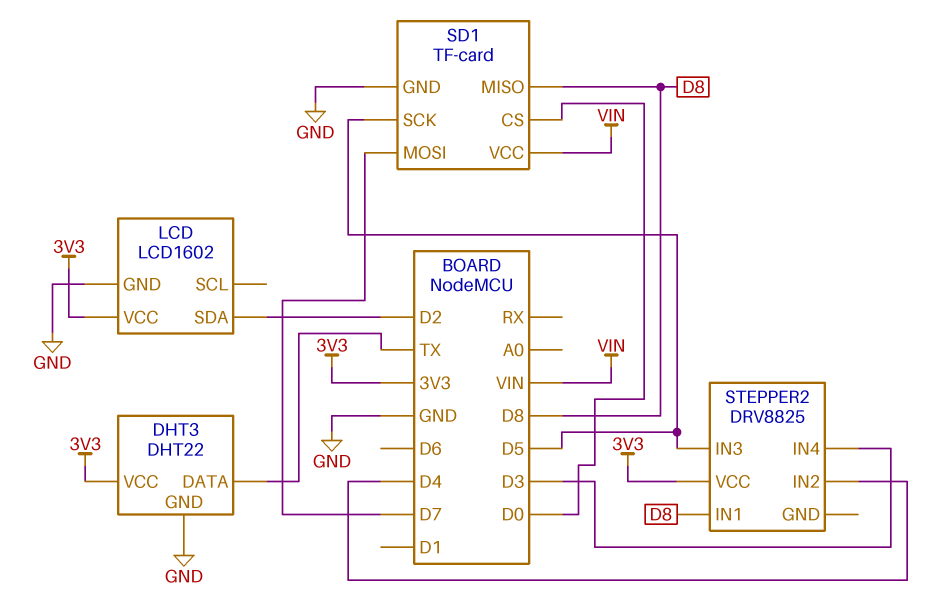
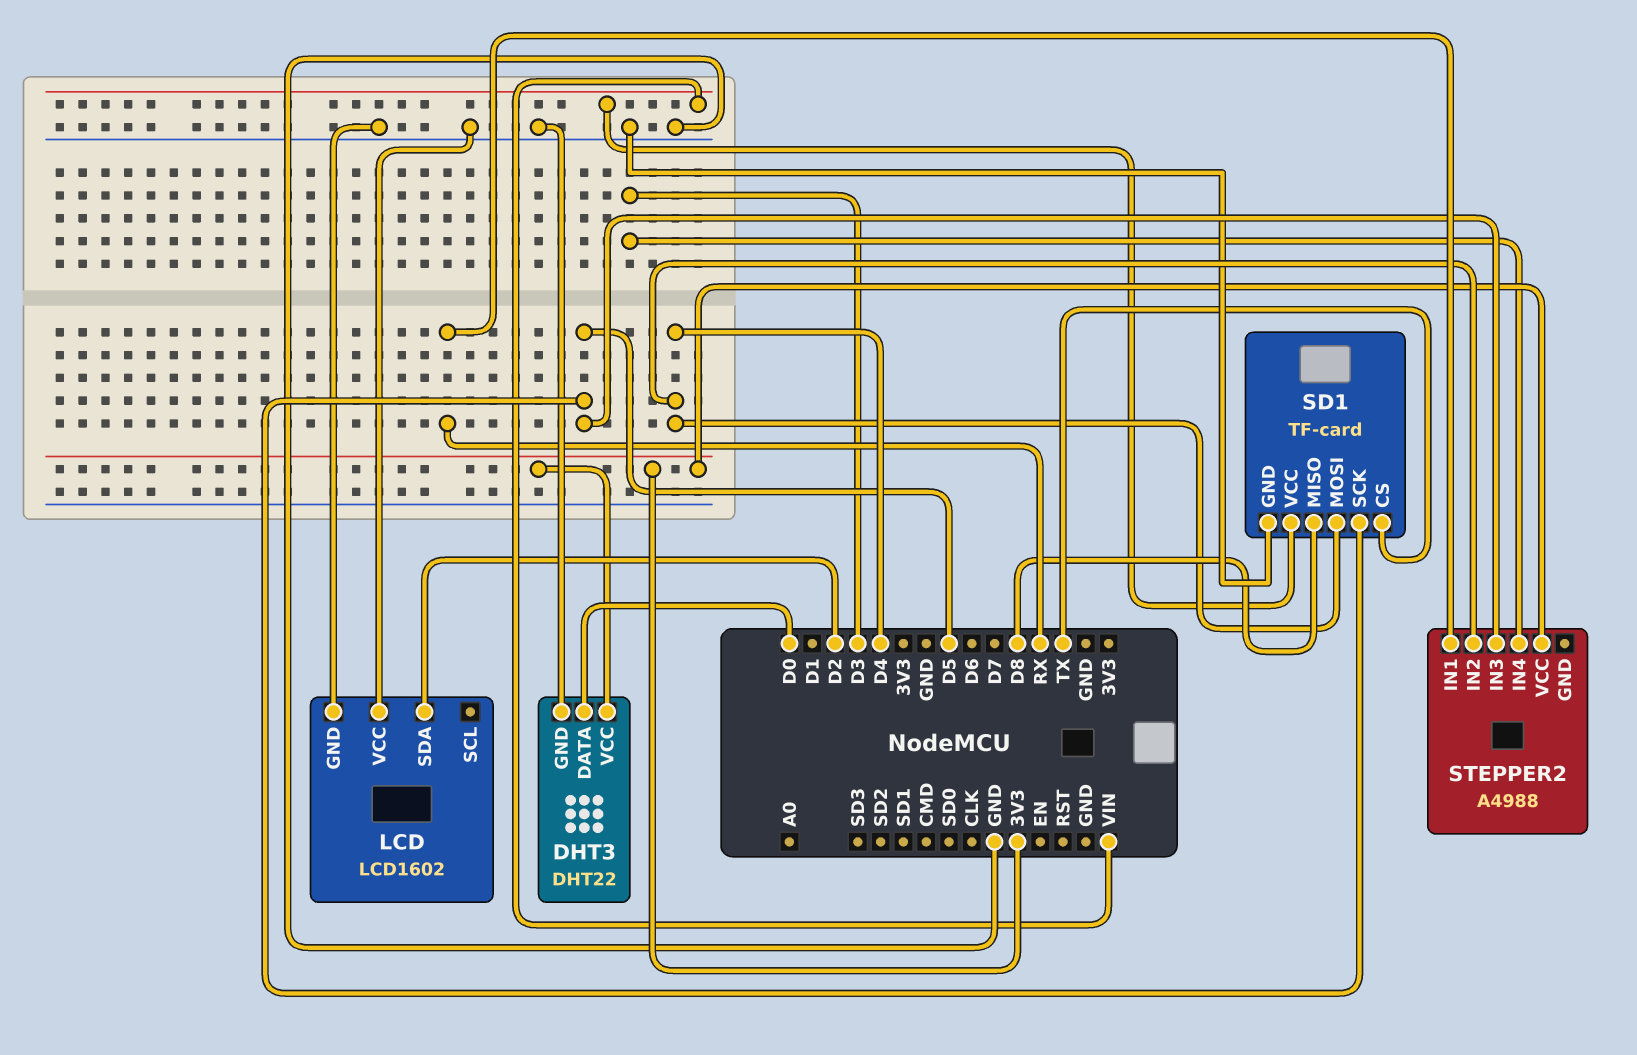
DHT3 pin DATA: TX -> D0
LCD pin VCC: 3V3 -> GND
SD1 pin CS: D0 -> TX
SD1 pin MOSI: D7 -> D4
STEPPER2: DRV8825 -> A4988
STEPPER2 pin IN1: D8 -> RX

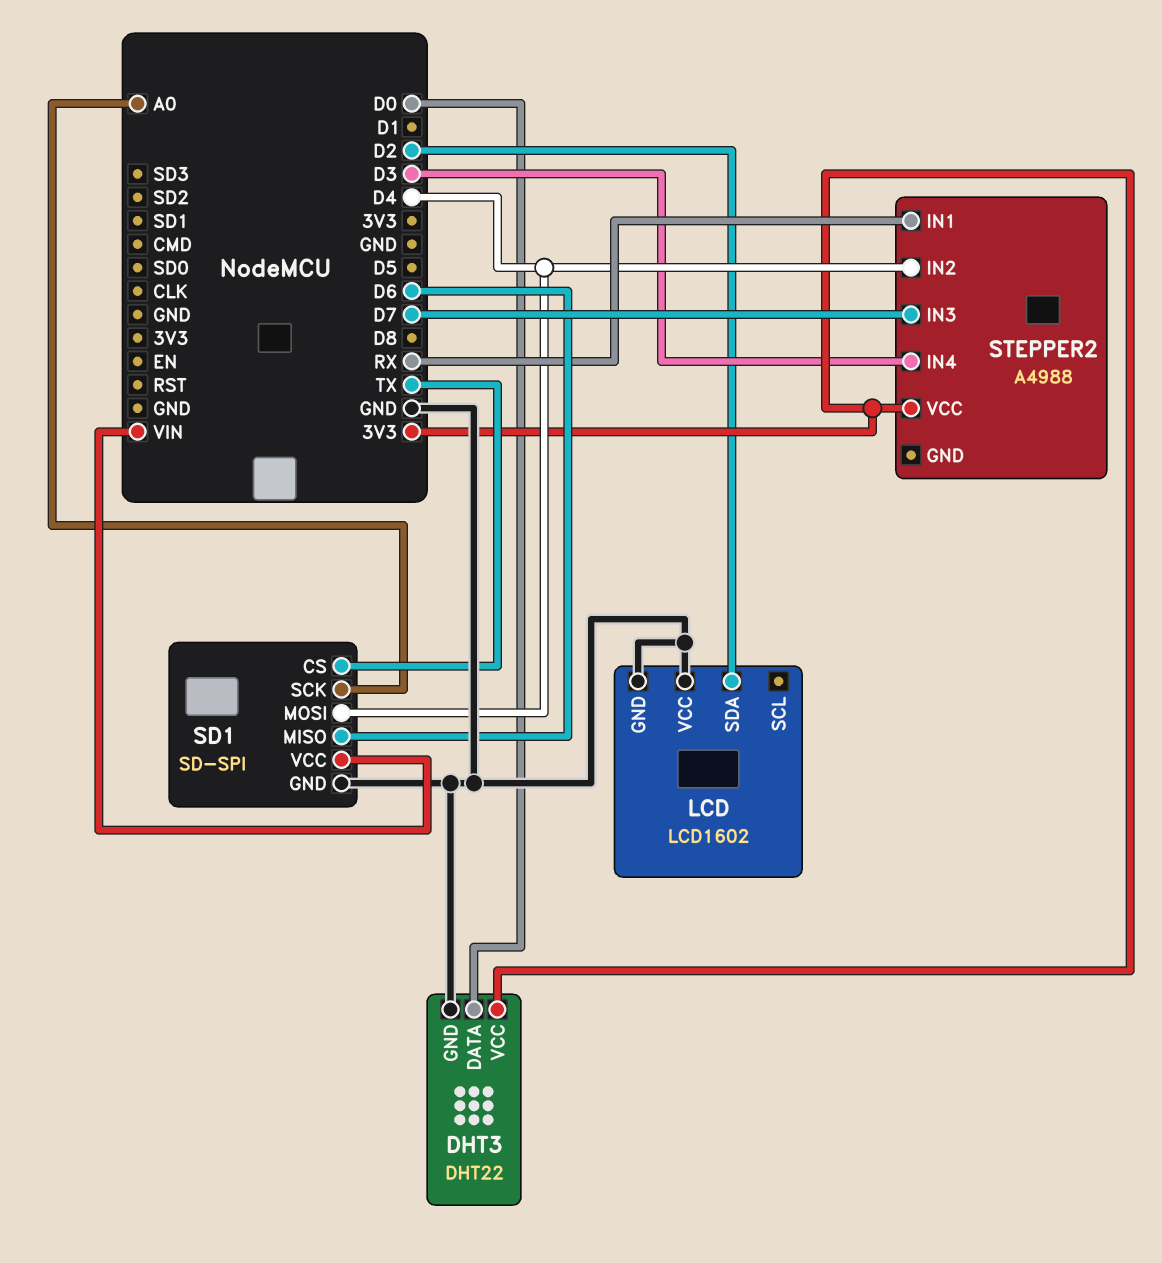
SD1: TF-card -> SD-SPI
SD1 pin MISO: D8 -> D6
SD1 pin SCK: D5 -> A0
STEPPER2 pin IN3: D5 -> D7

